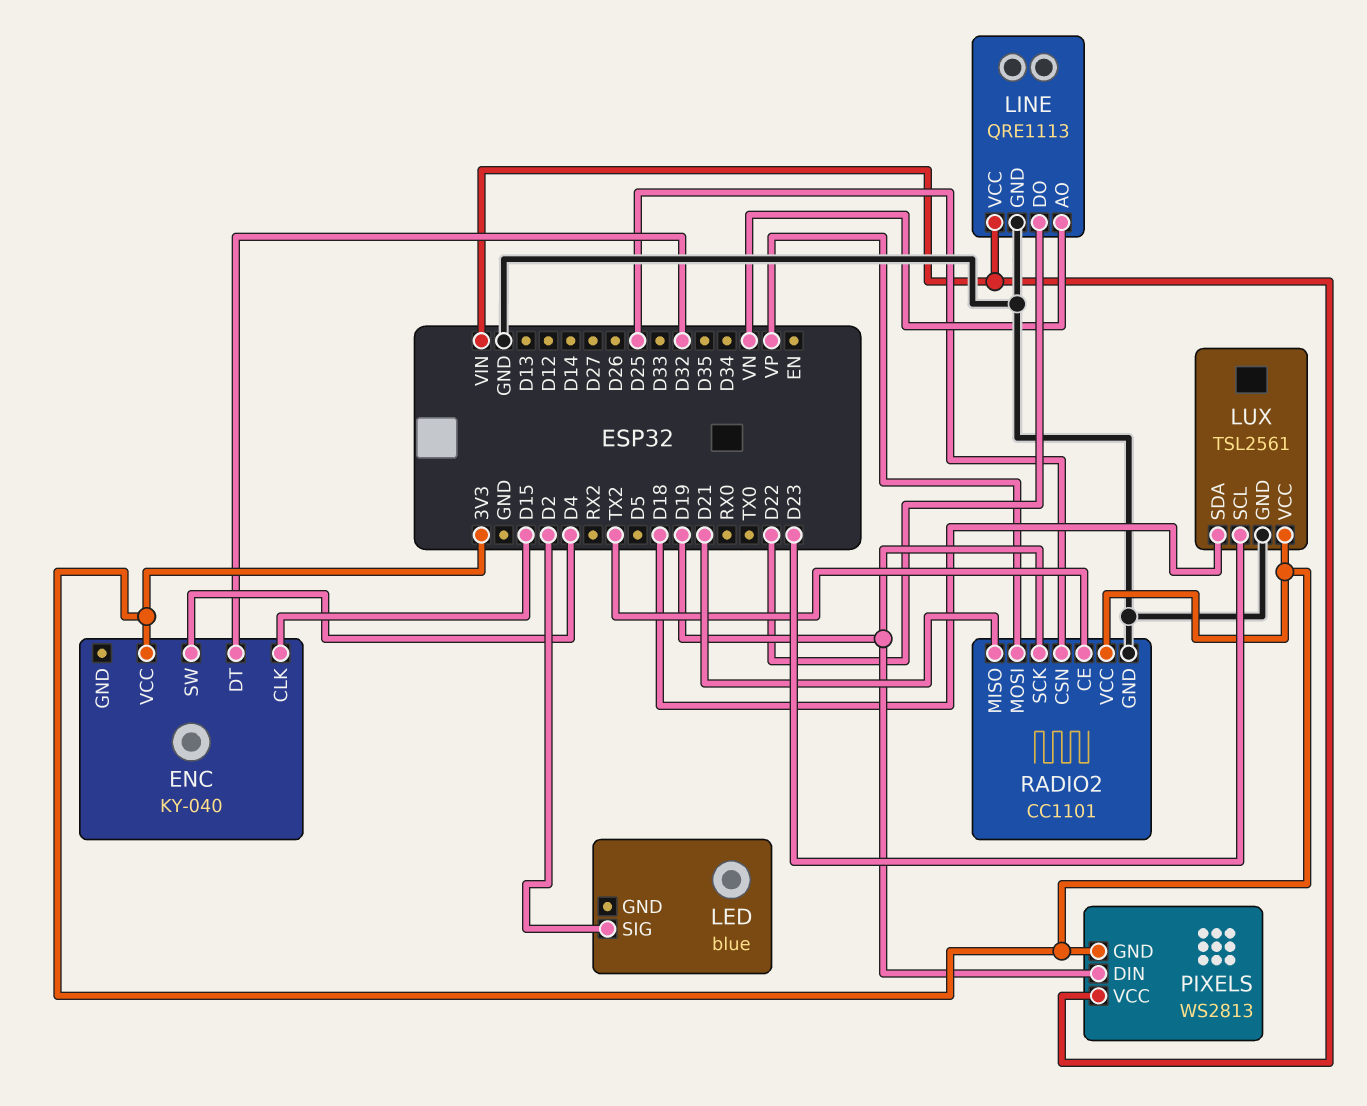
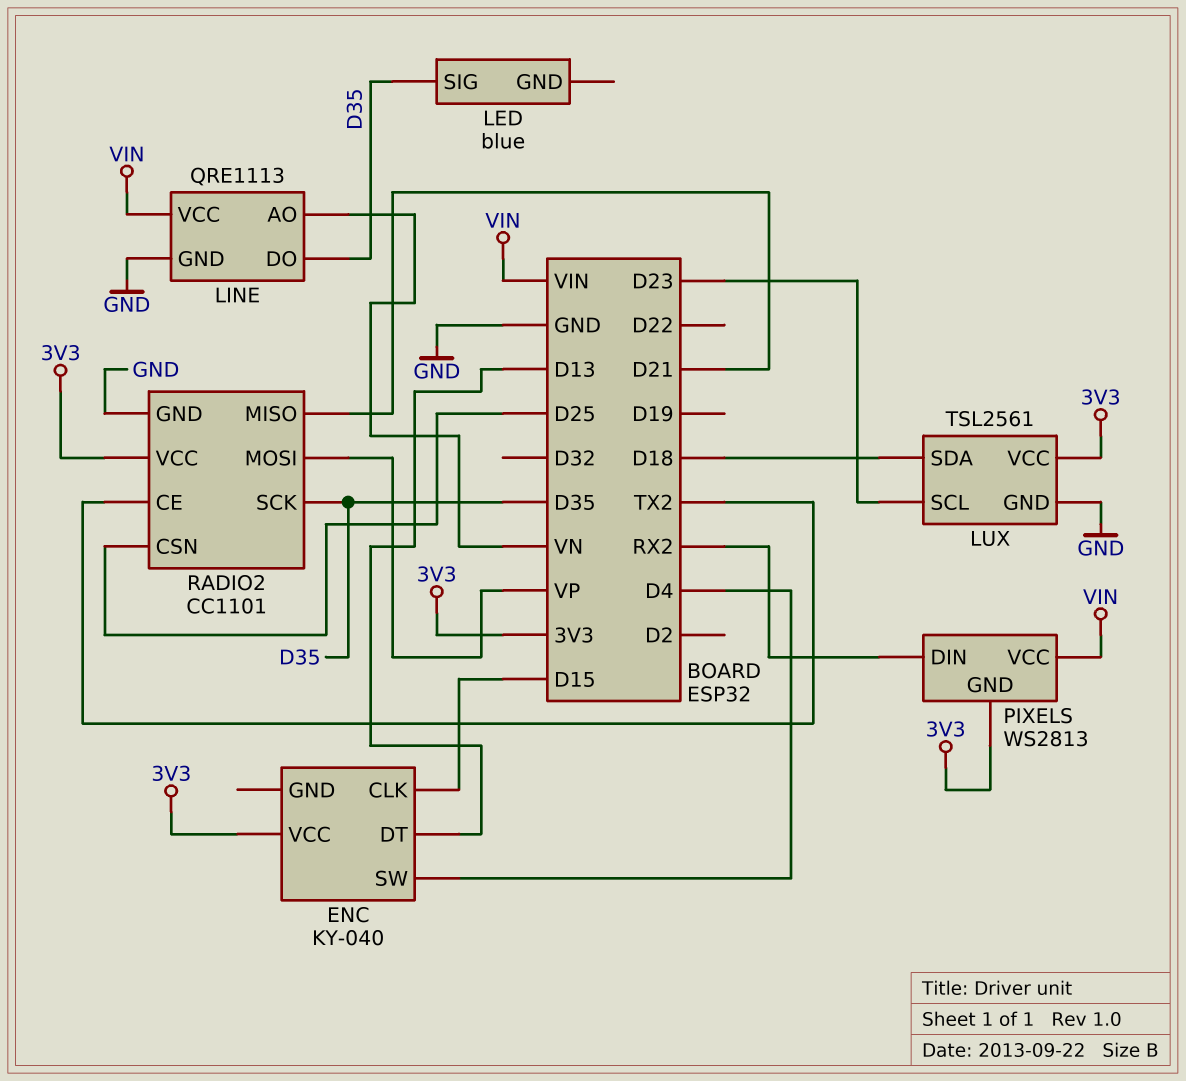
ENC pin DT: D32 -> D13
LED pin SIG: D2 -> D35
LINE pin DO: D22 -> D35
PIXELS pin DIN: D19 -> RX2
RADIO2 pin SCK: D19 -> D35

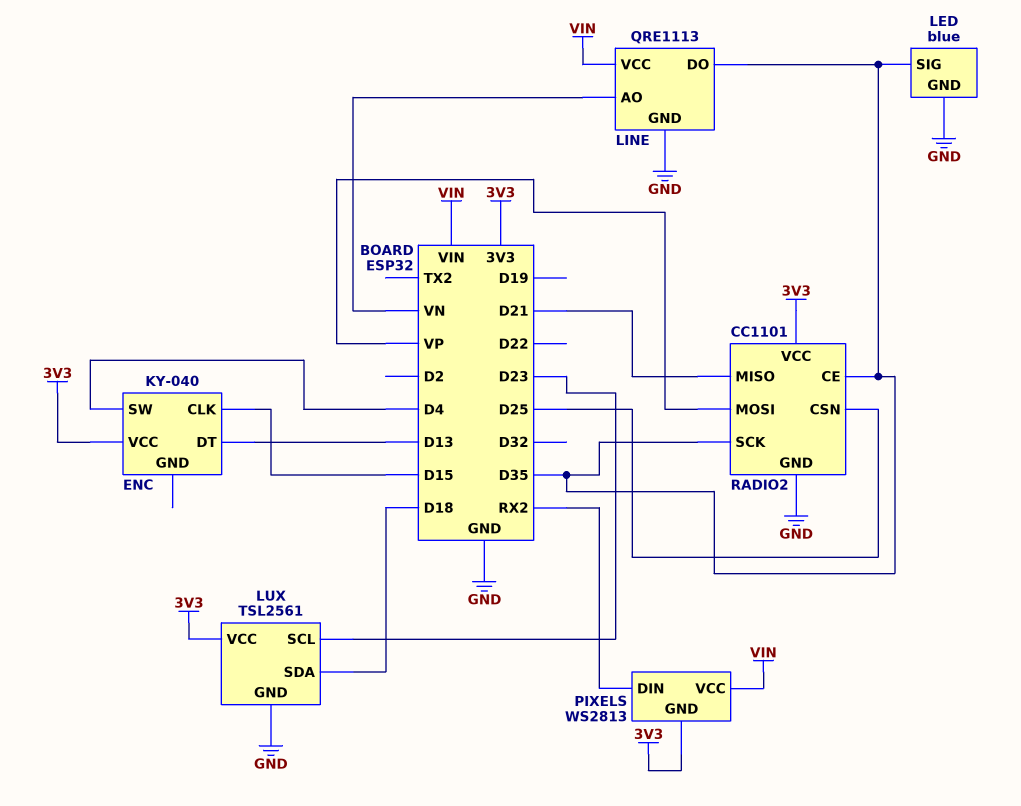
LED pin GND: none -> GND
RADIO2 pin CE: TX2 -> D35

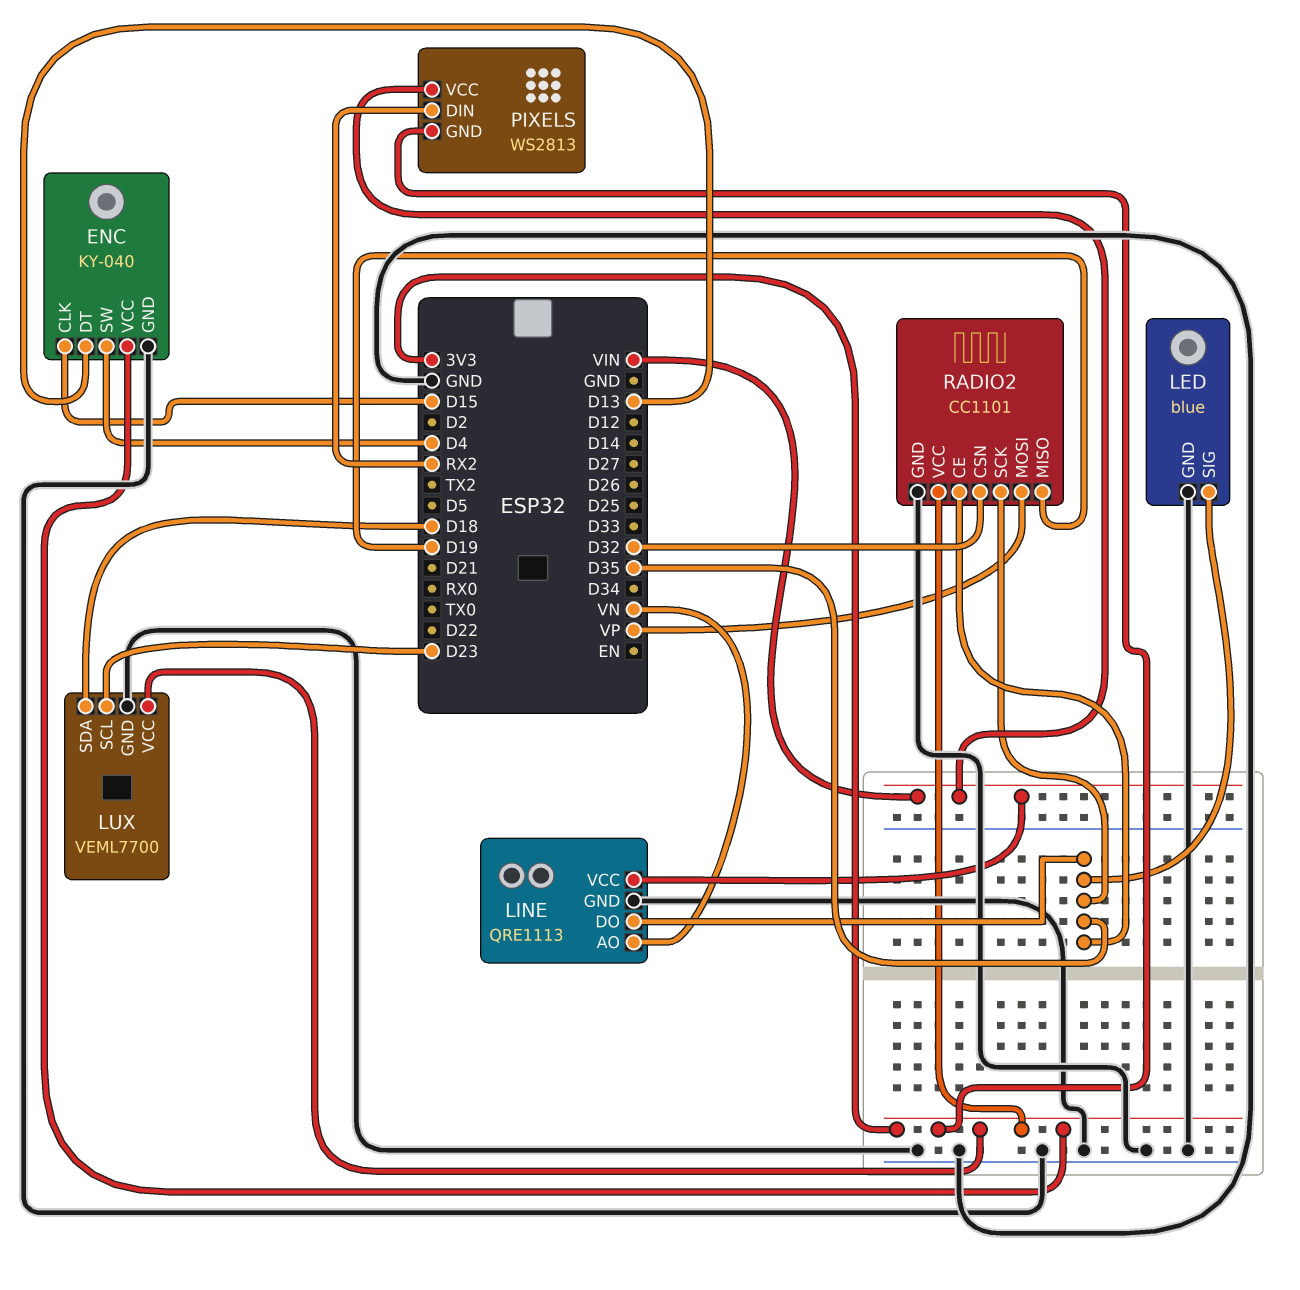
ENC pin GND: none -> GND
LUX: TSL2561 -> VEML7700
RADIO2 pin CSN: D25 -> D32
RADIO2 pin MISO: D21 -> D19

